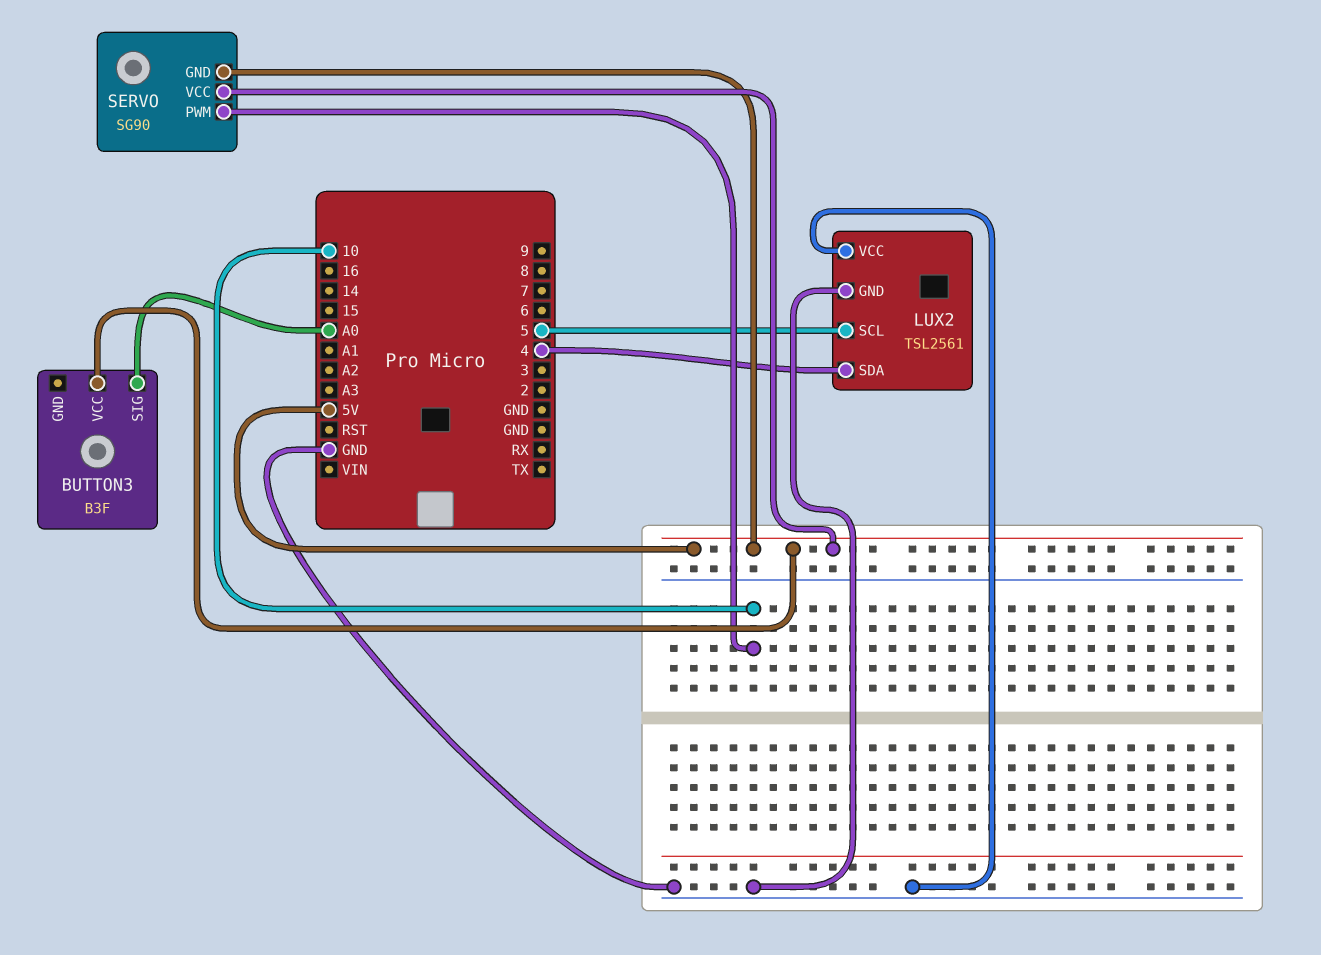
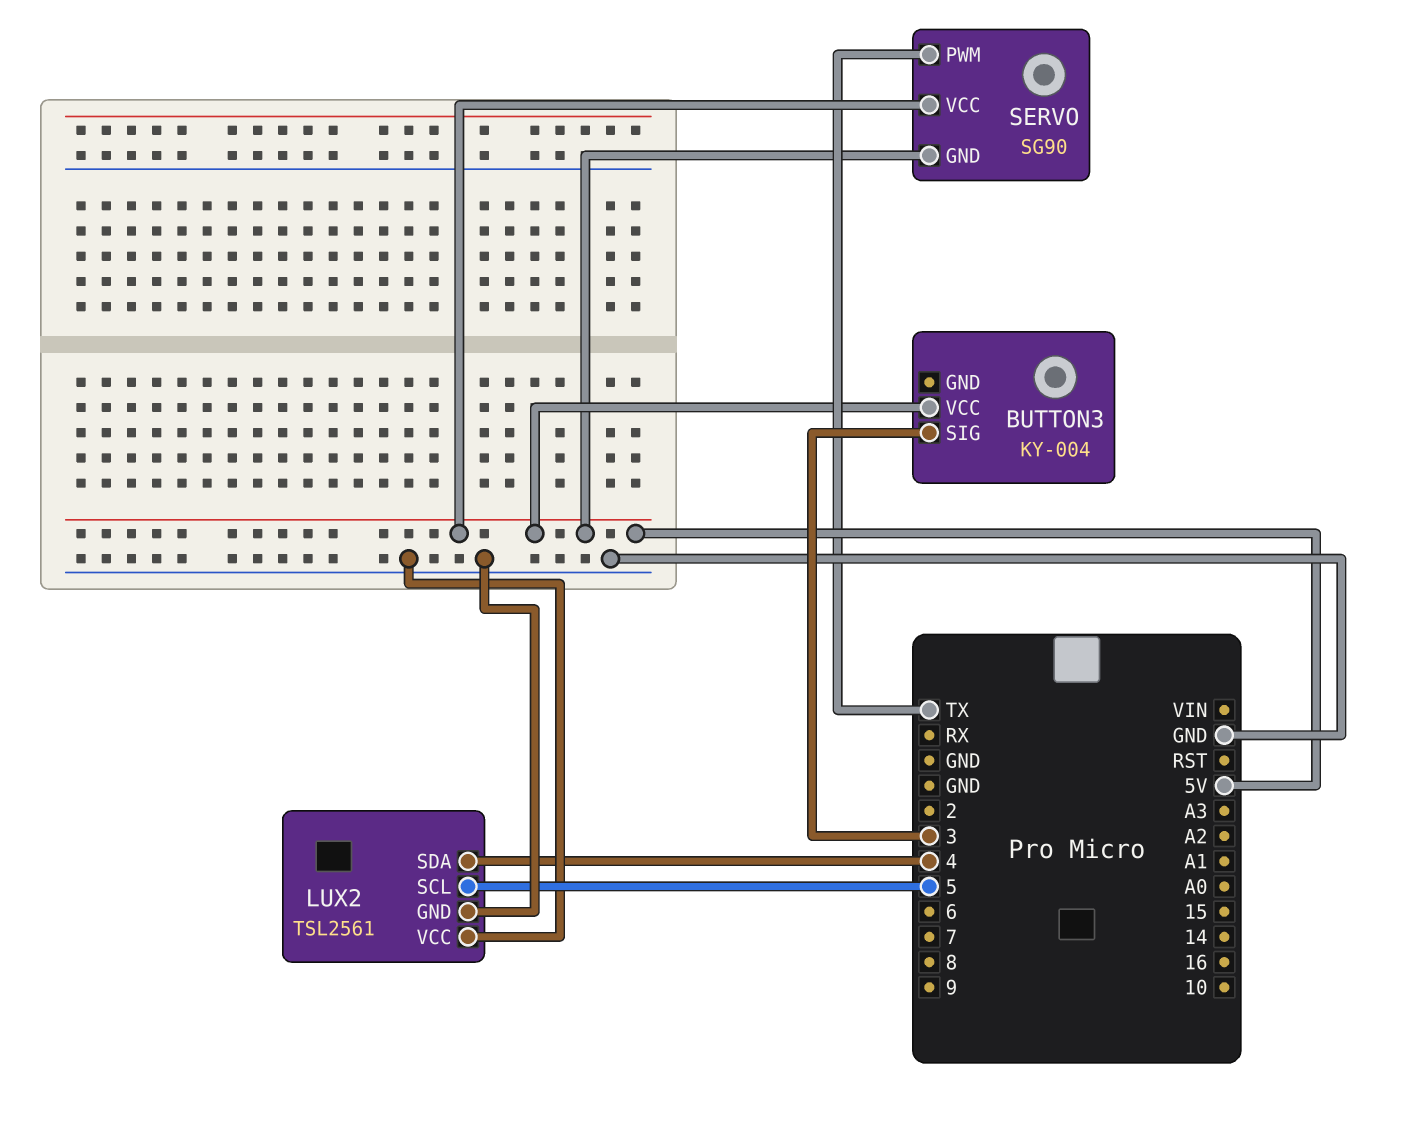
BUTTON3: B3F -> KY-004
BUTTON3 pin SIG: A0 -> 3
SERVO pin PWM: 10 -> TX

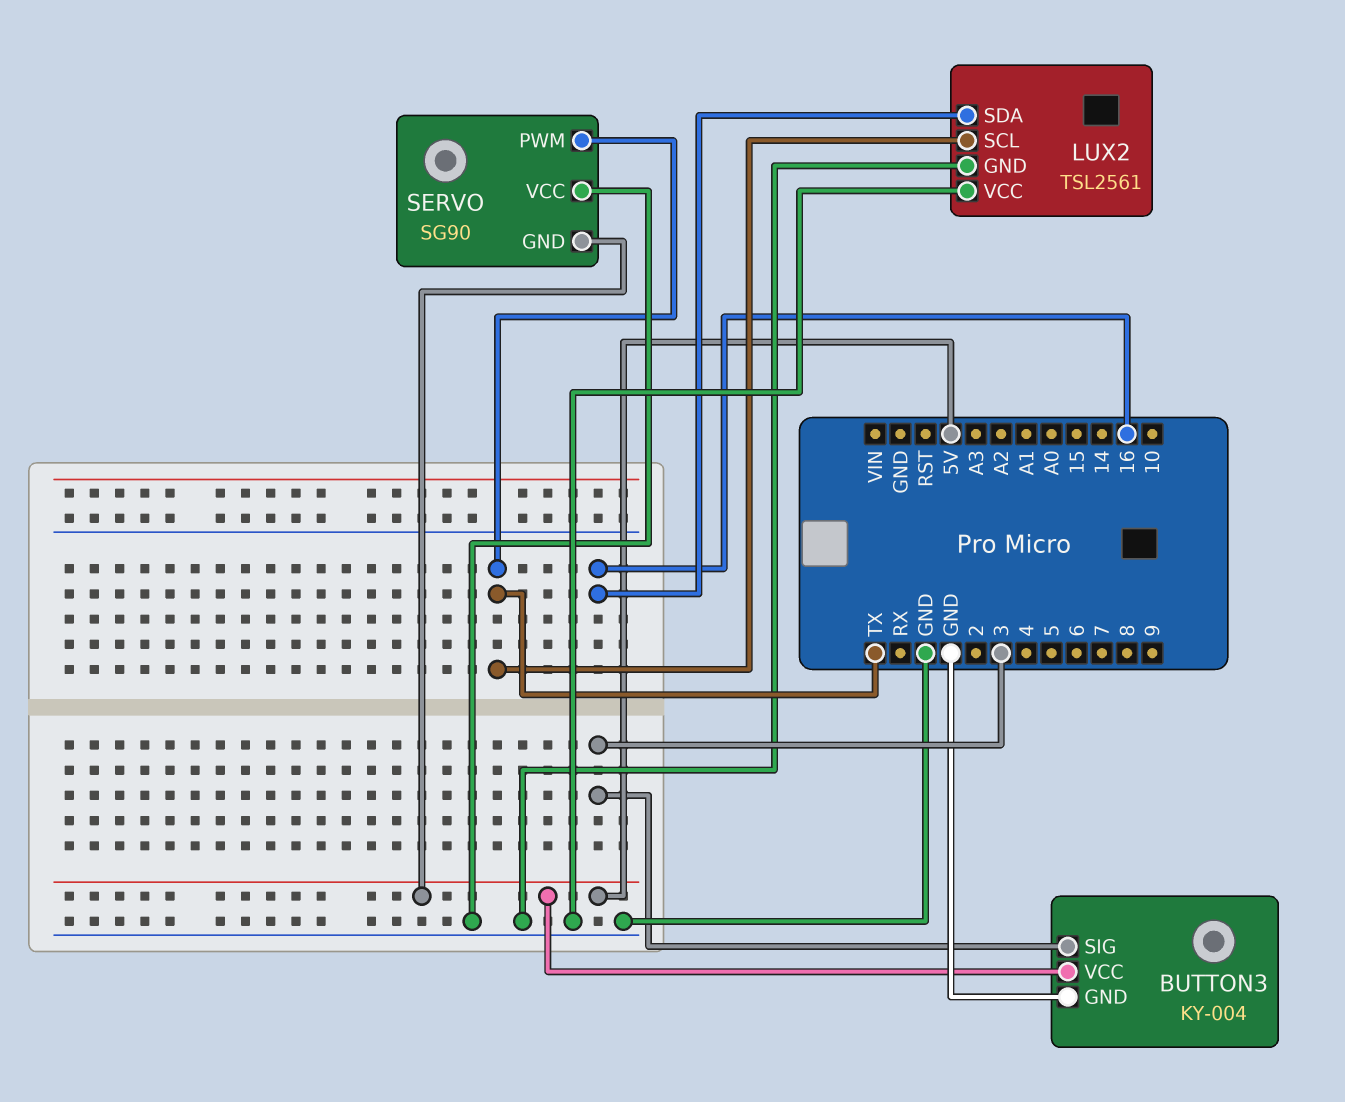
BUTTON3 pin GND: none -> GND
LUX2 pin SCL: 5 -> TX
LUX2 pin SDA: 4 -> 16
SERVO pin VCC: 5V -> GND

